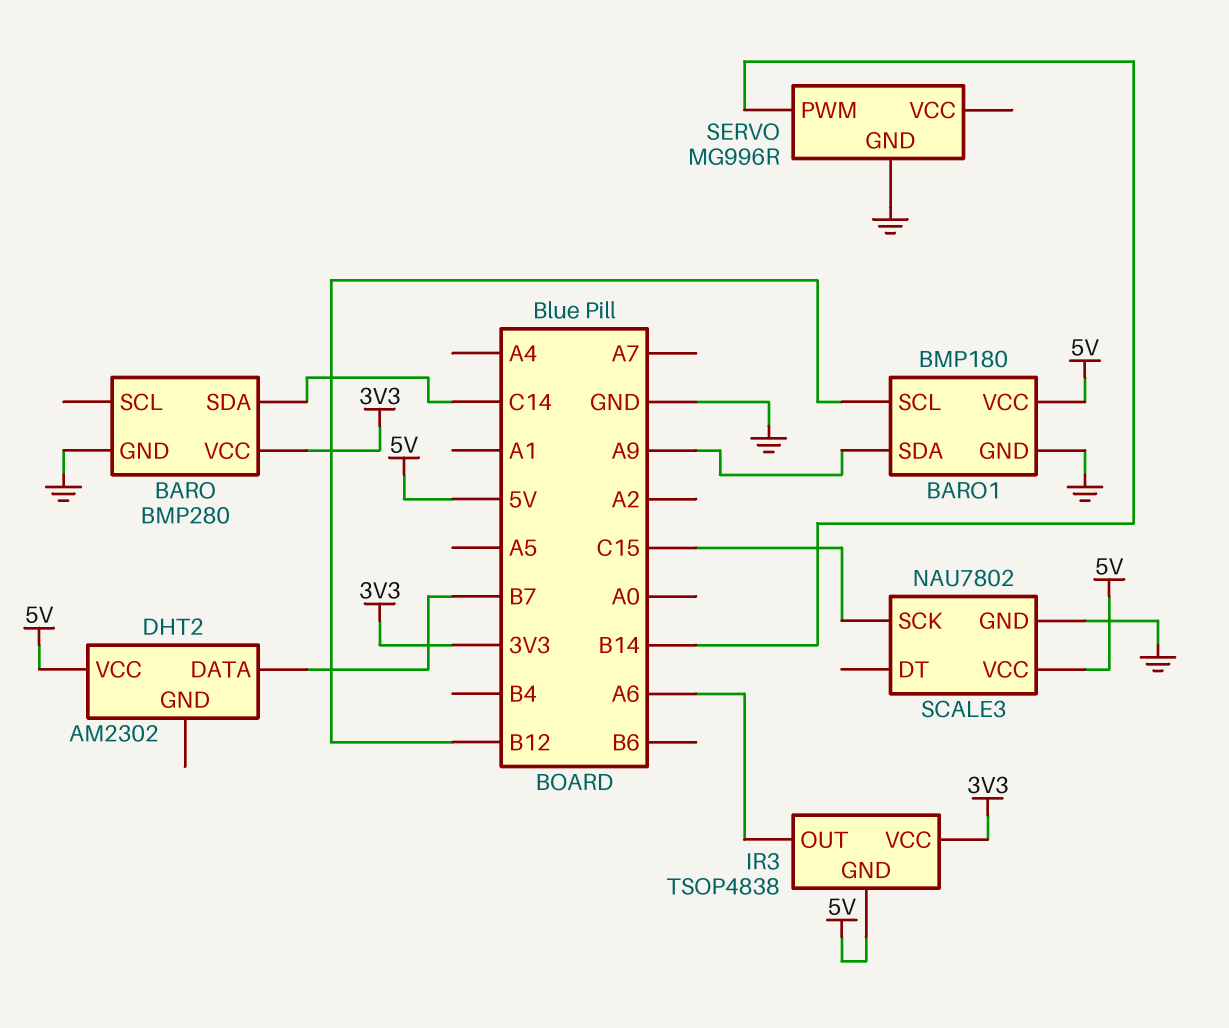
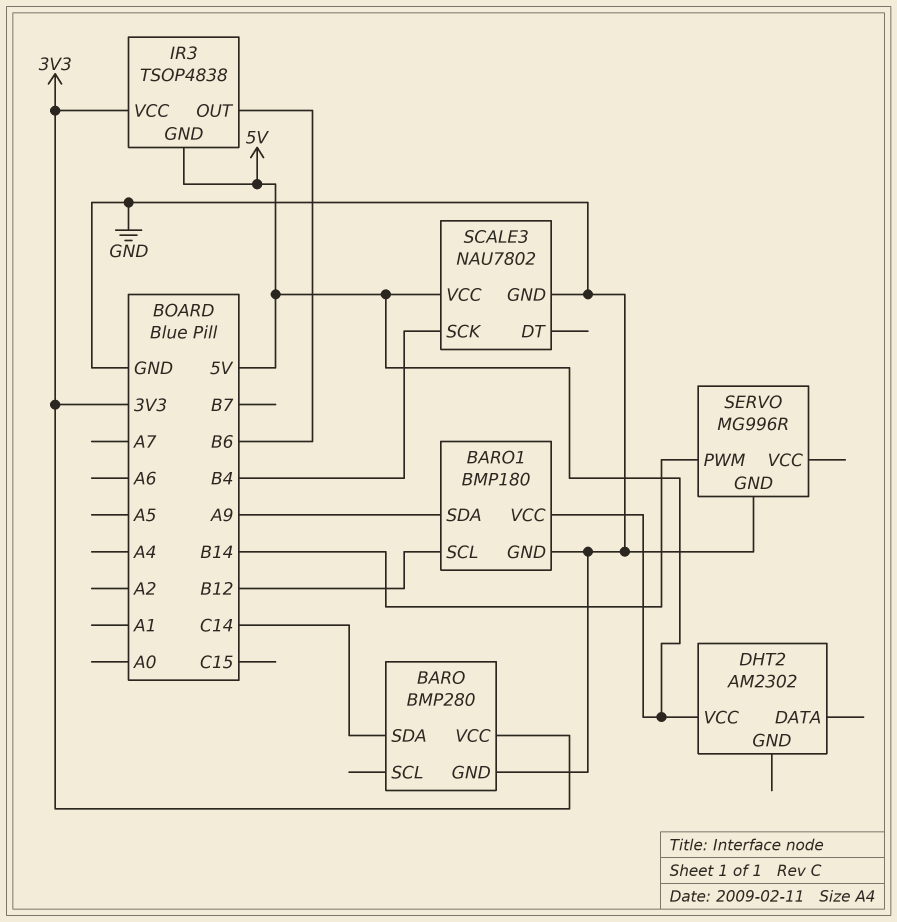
DHT2 pin DATA: B7 -> none
IR3 pin OUT: A6 -> B6
SCALE3 pin SCK: C15 -> B4

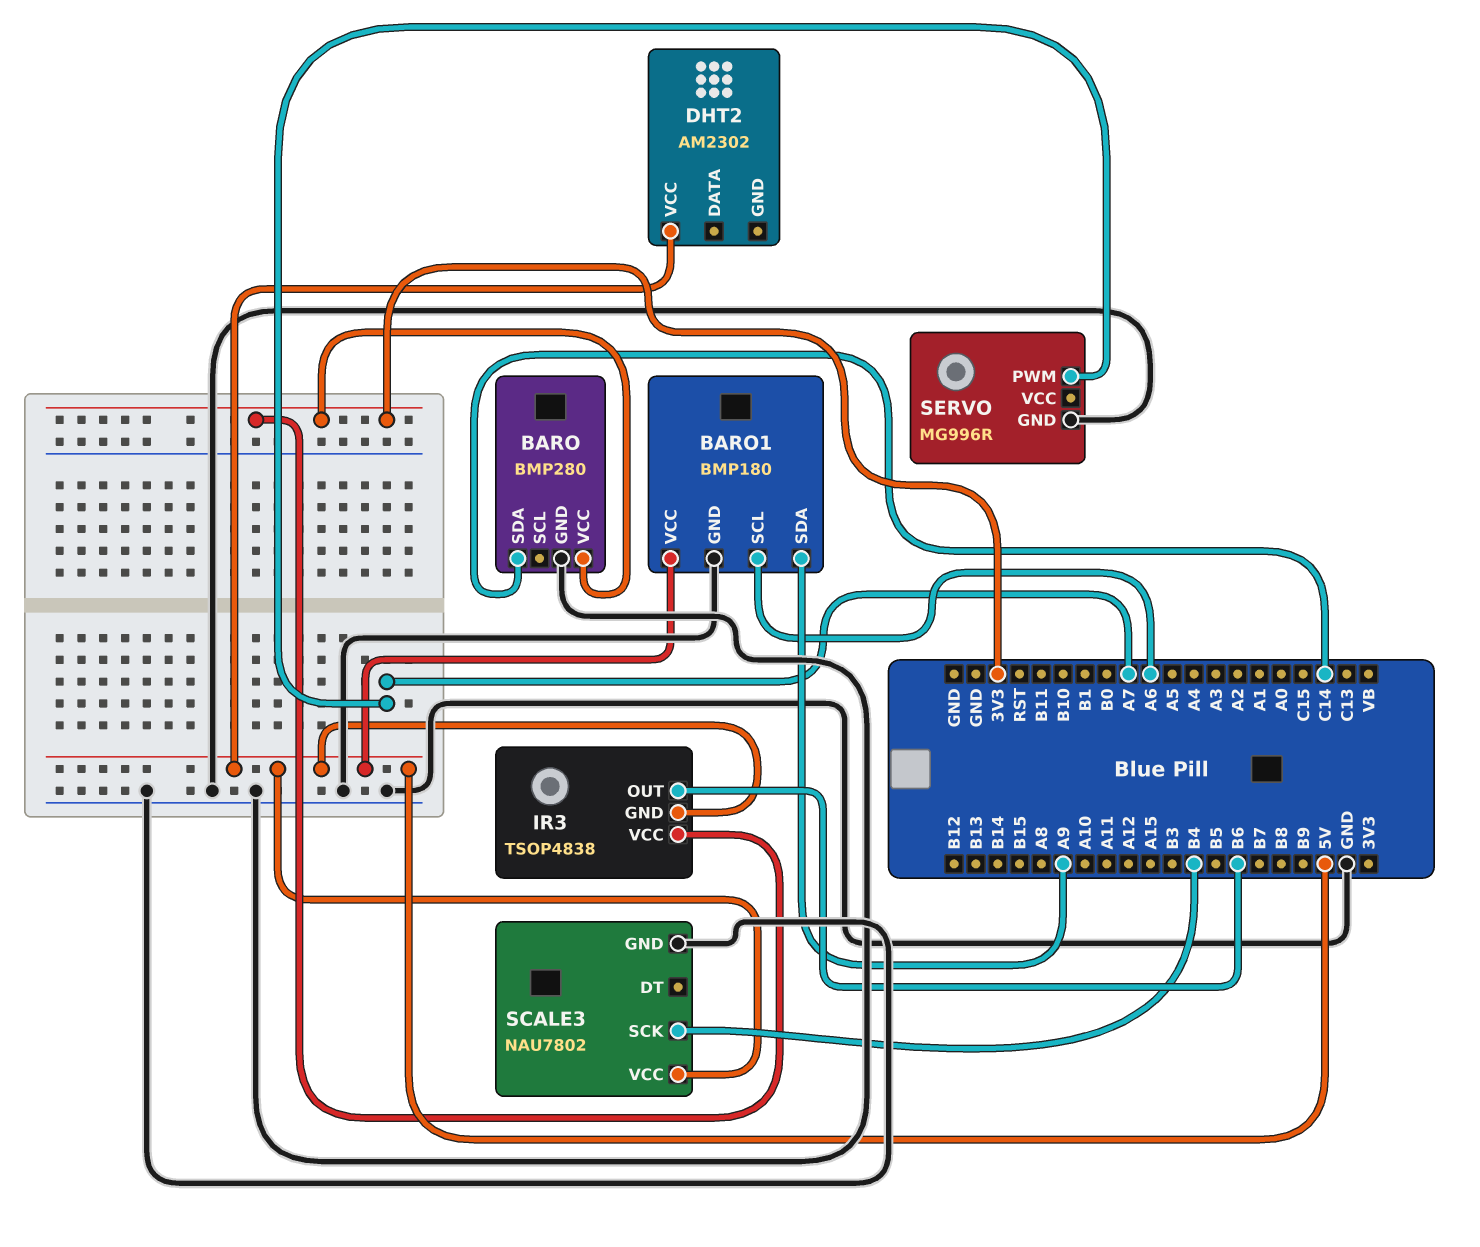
BARO1 pin SCL: B12 -> A6
SERVO pin PWM: B14 -> A7

